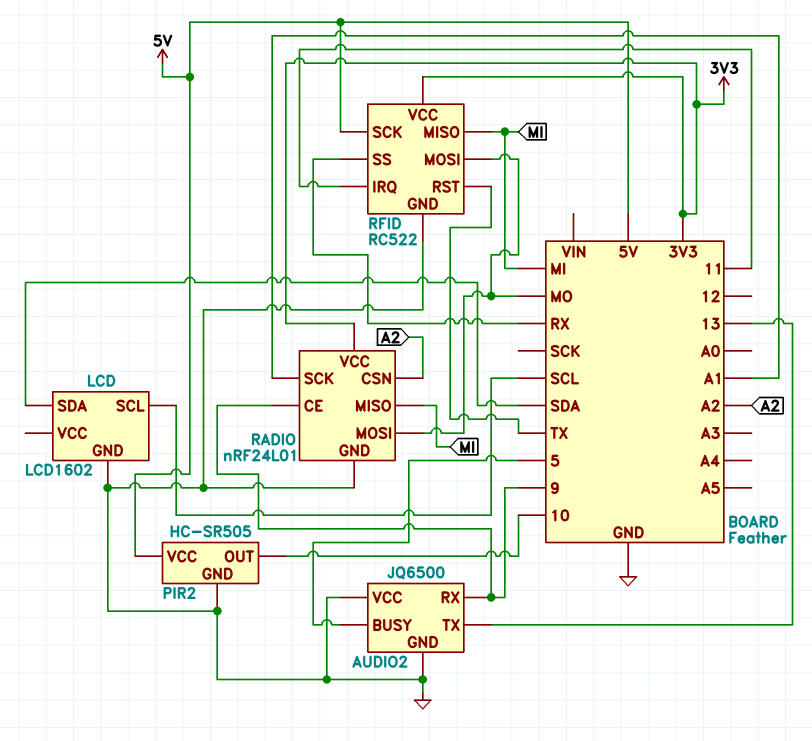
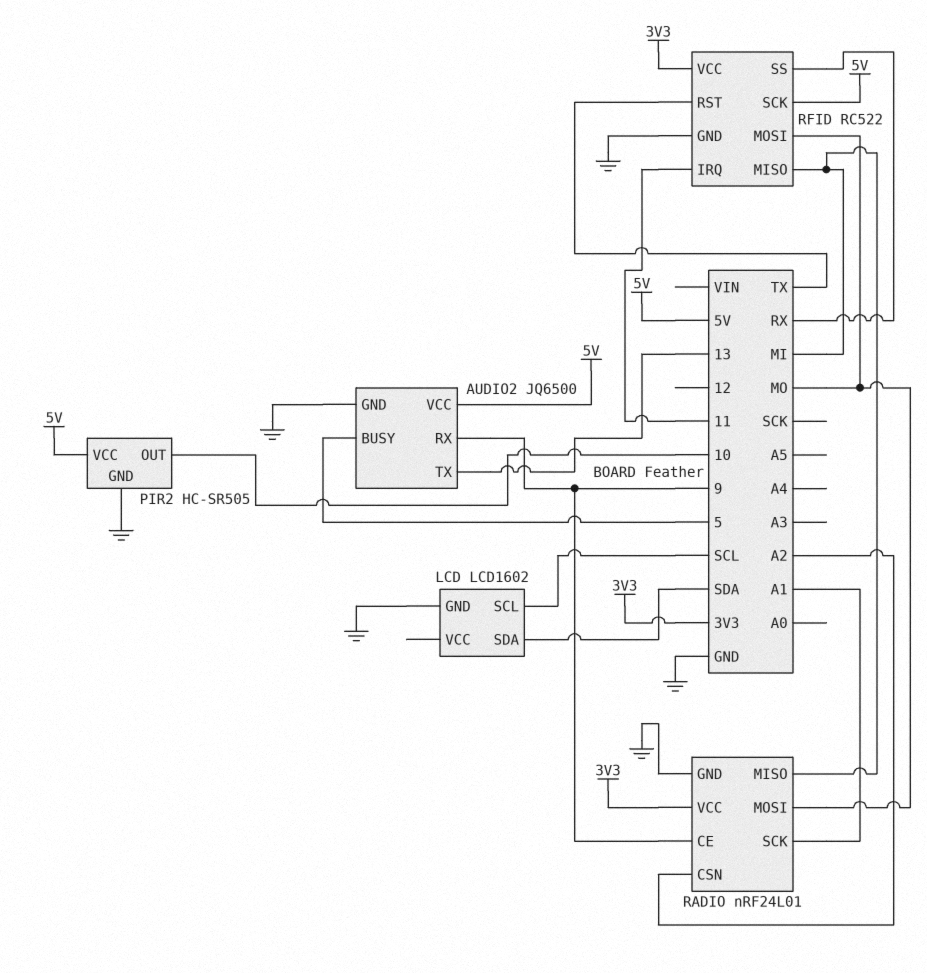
AUDIO2 pin VCC: GND -> 5V

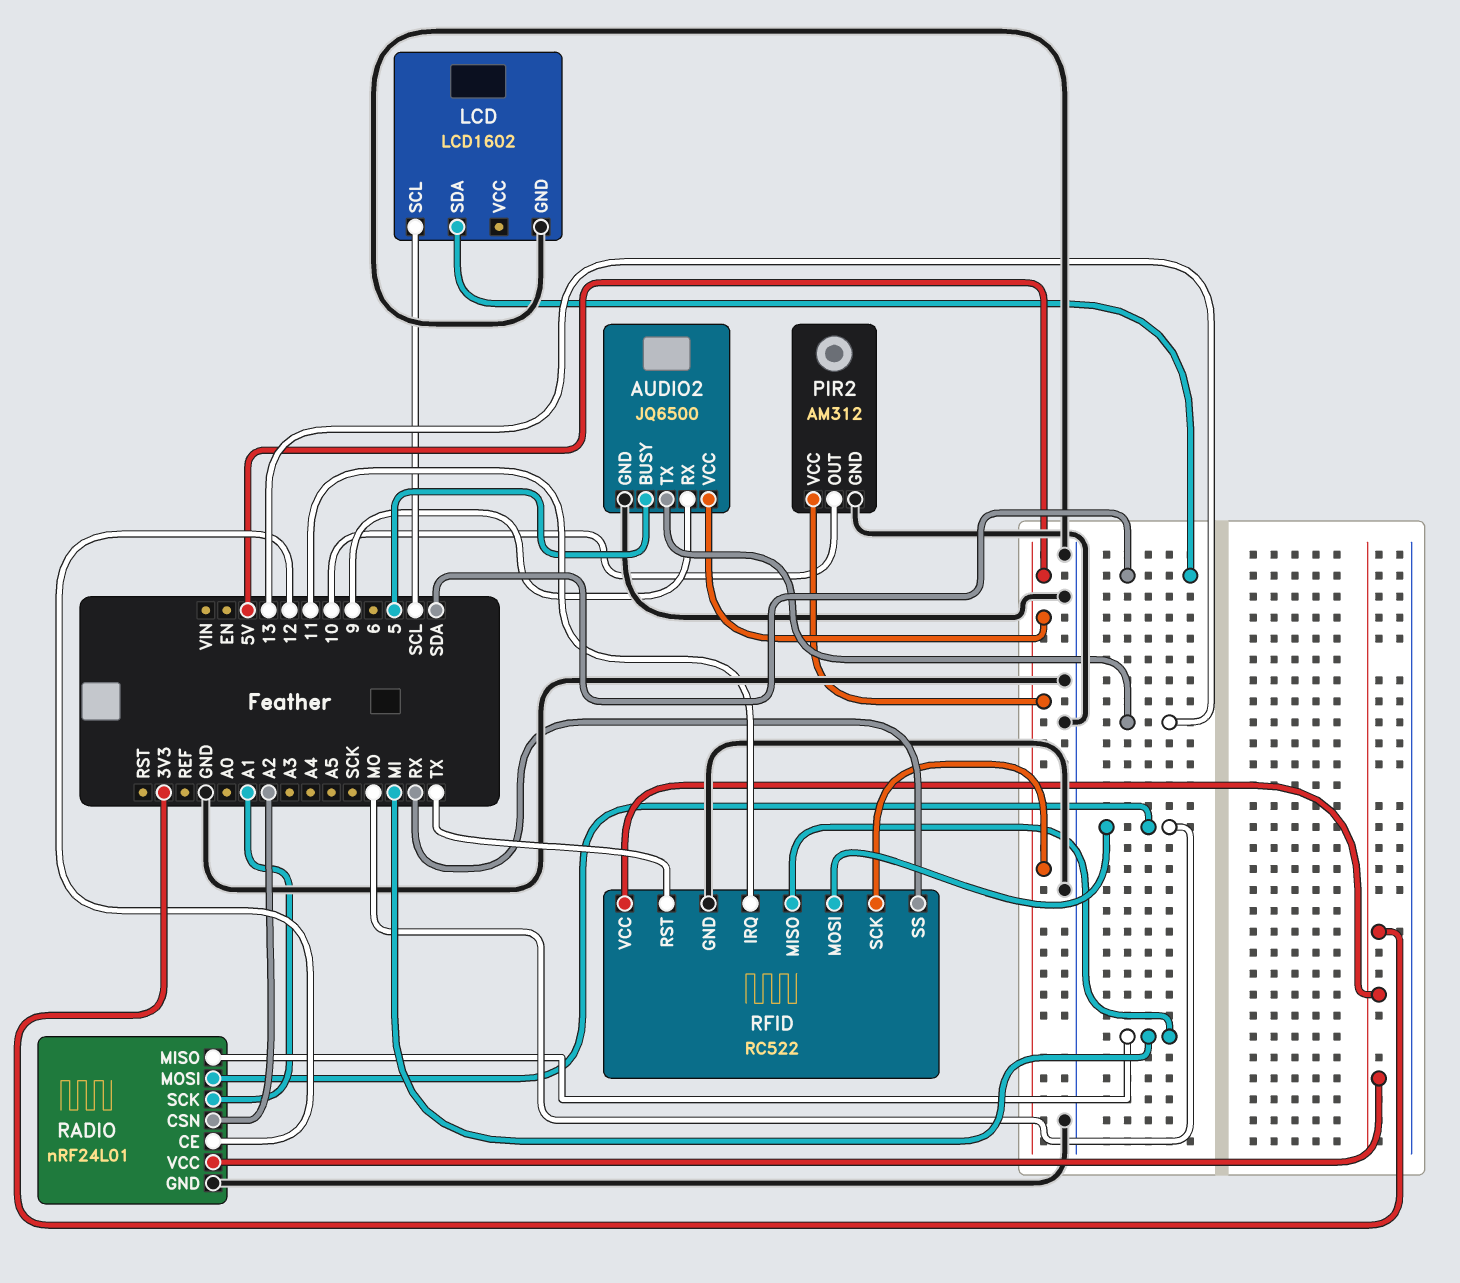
PIR2: HC-SR505 -> AM312
RADIO pin CE: 9 -> 12

